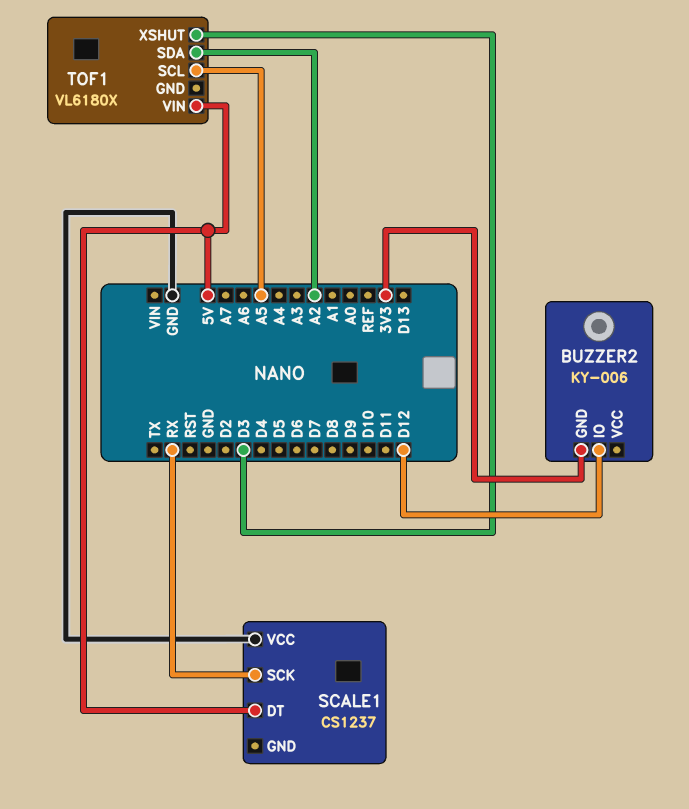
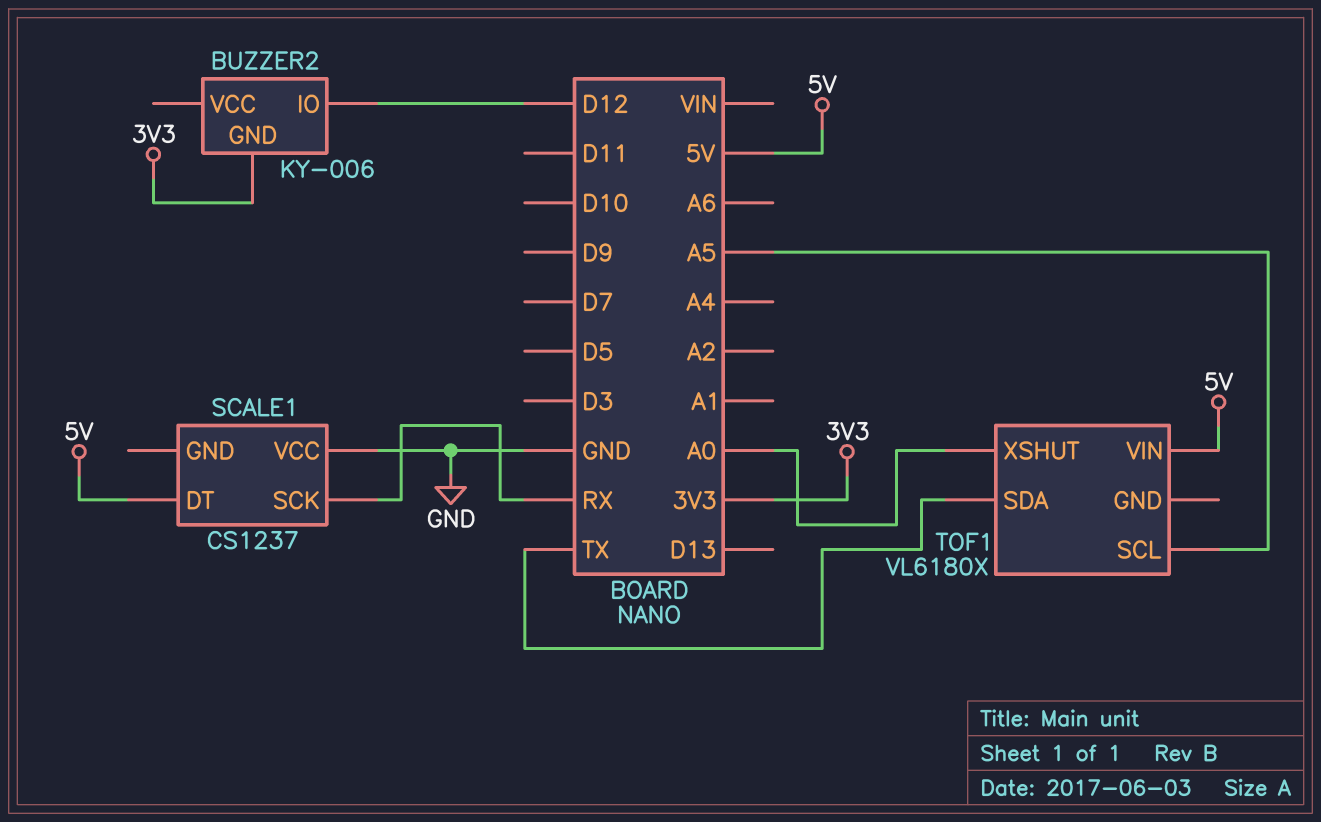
TOF1 pin SDA: A2 -> TX
TOF1 pin XSHUT: D3 -> A0

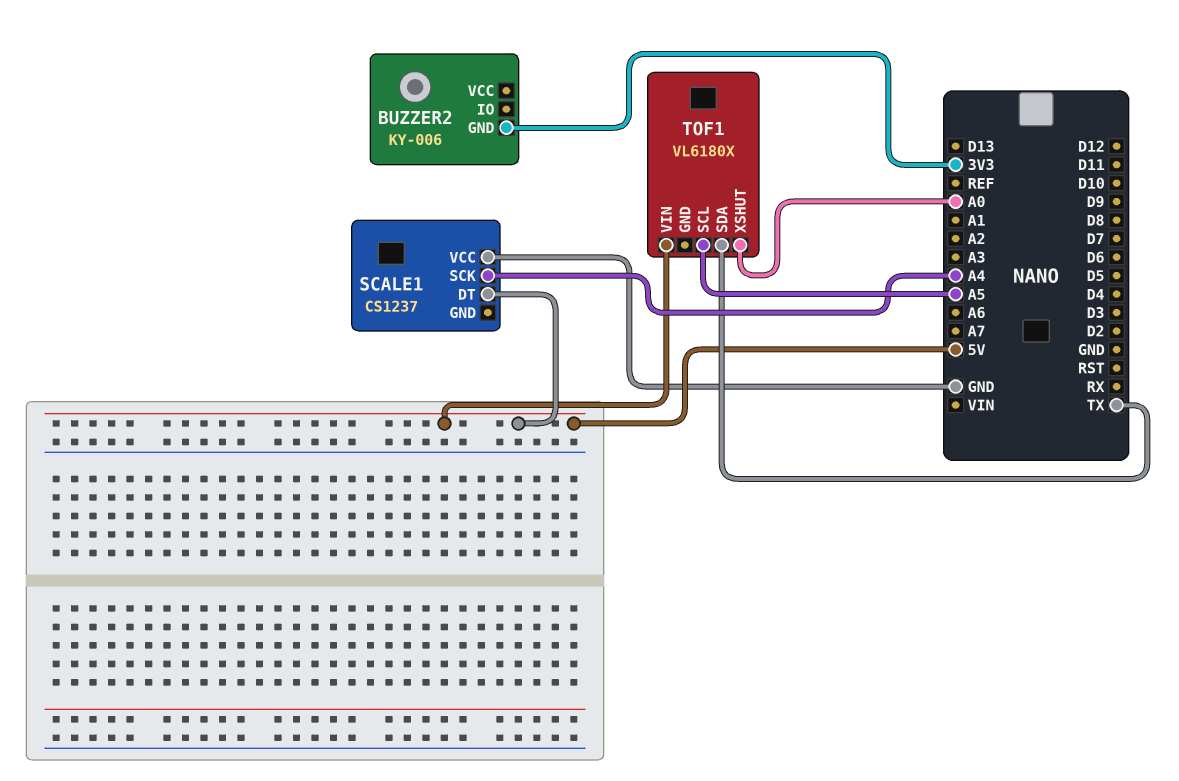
BUZZER2 pin IO: D12 -> none
SCALE1 pin SCK: RX -> A4

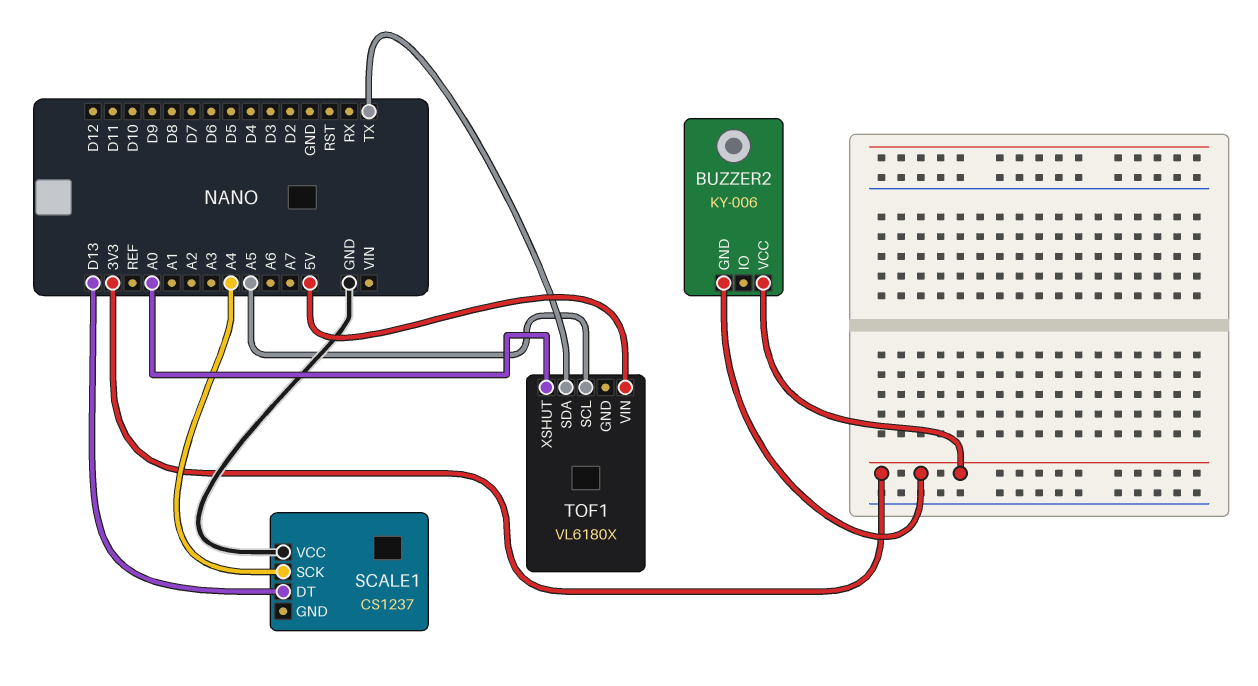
BUZZER2 pin VCC: none -> 3V3
SCALE1 pin DT: 5V -> D13

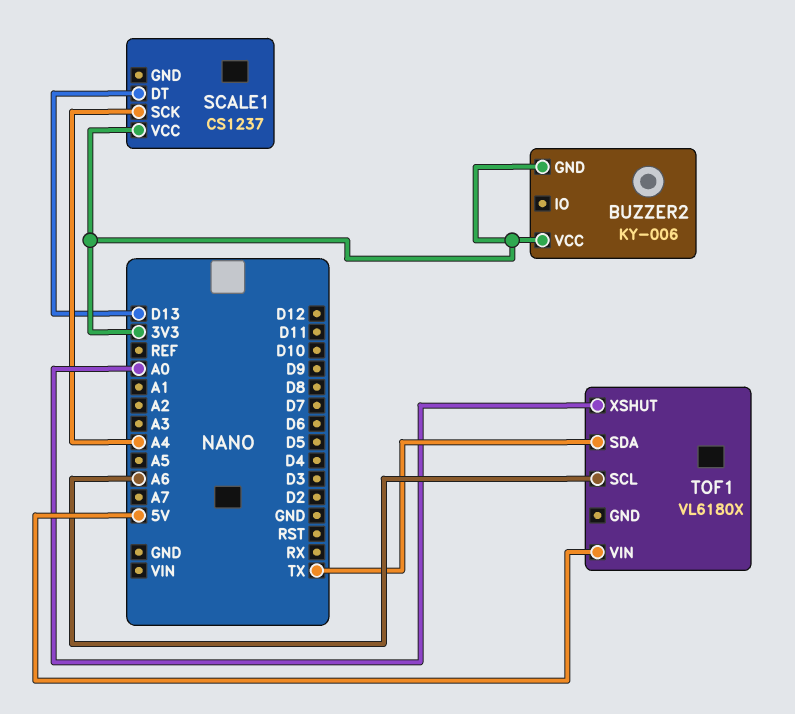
SCALE1 pin VCC: GND -> 3V3
TOF1 pin SCL: A5 -> A6

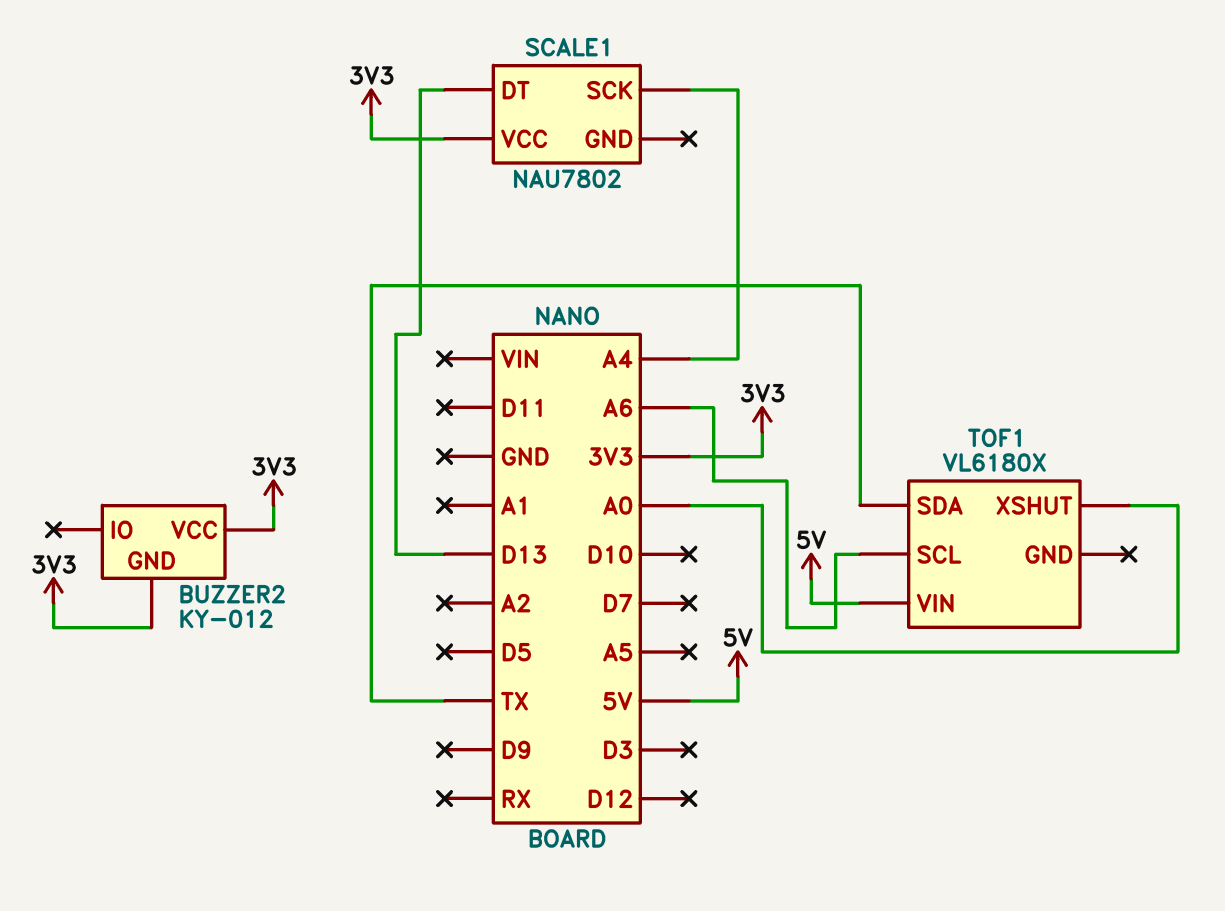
BUZZER2: KY-006 -> KY-012
SCALE1: CS1237 -> NAU7802

